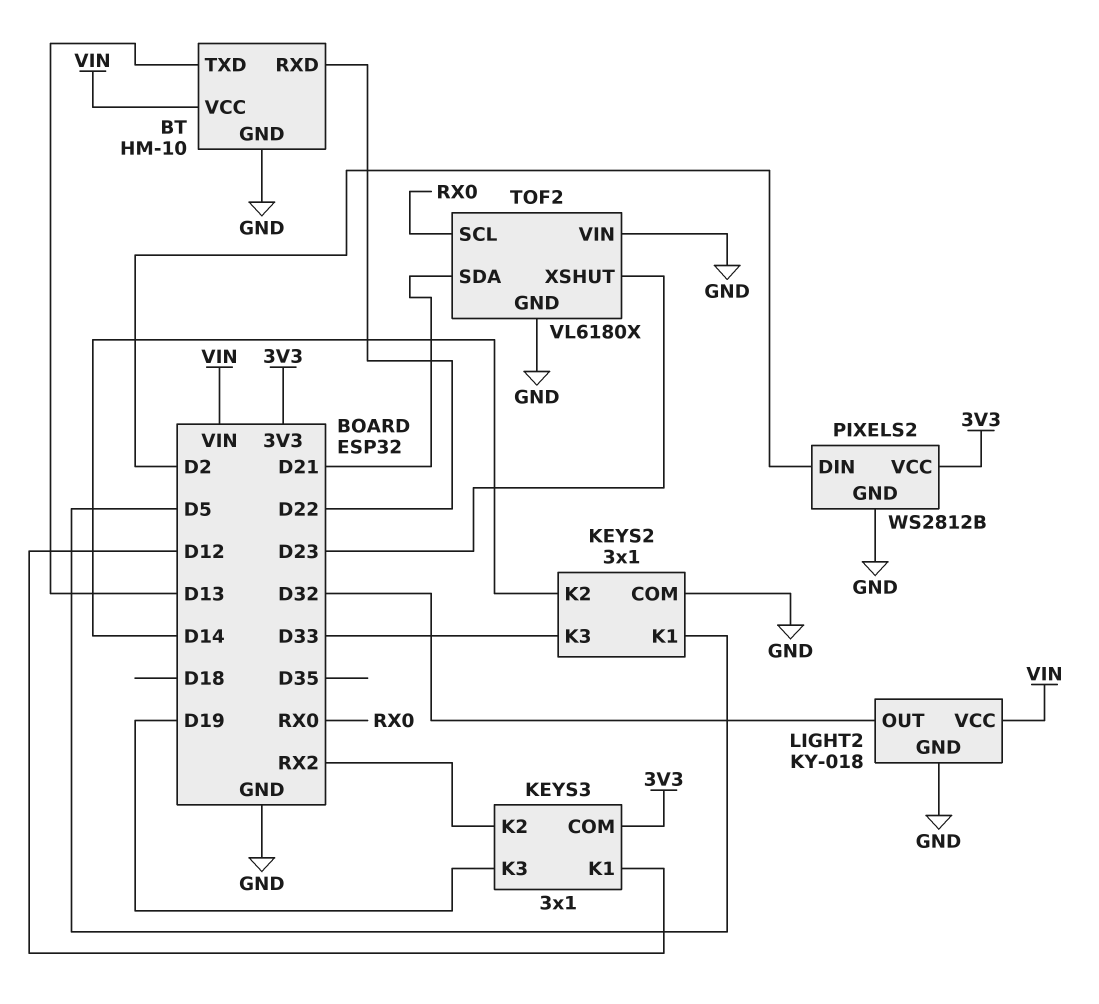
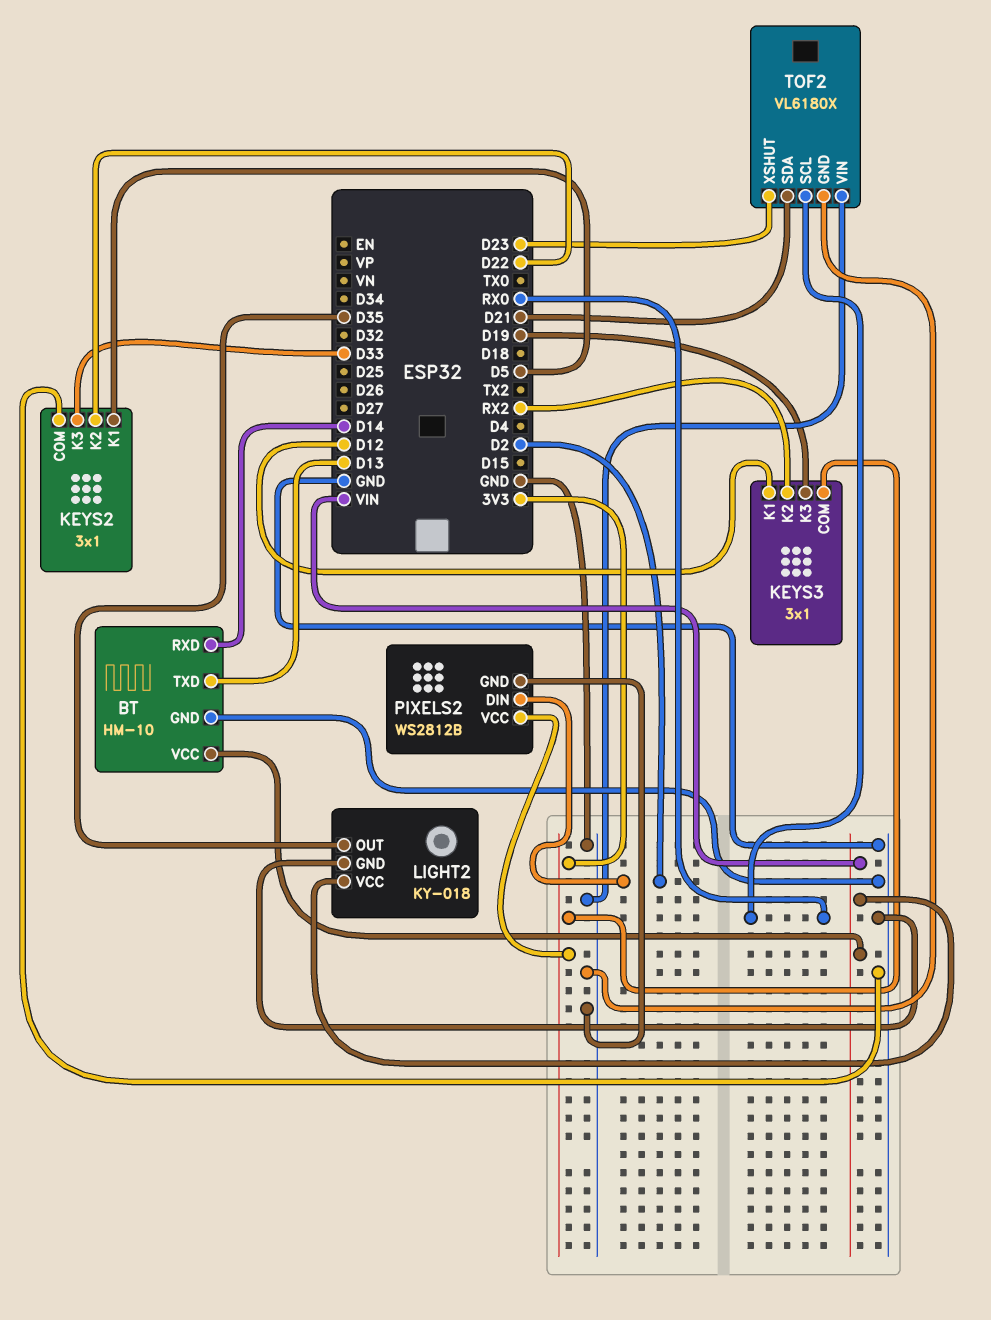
BT pin RXD: D22 -> D14
KEYS2 pin K2: D14 -> D22
LIGHT2 pin OUT: D32 -> D35

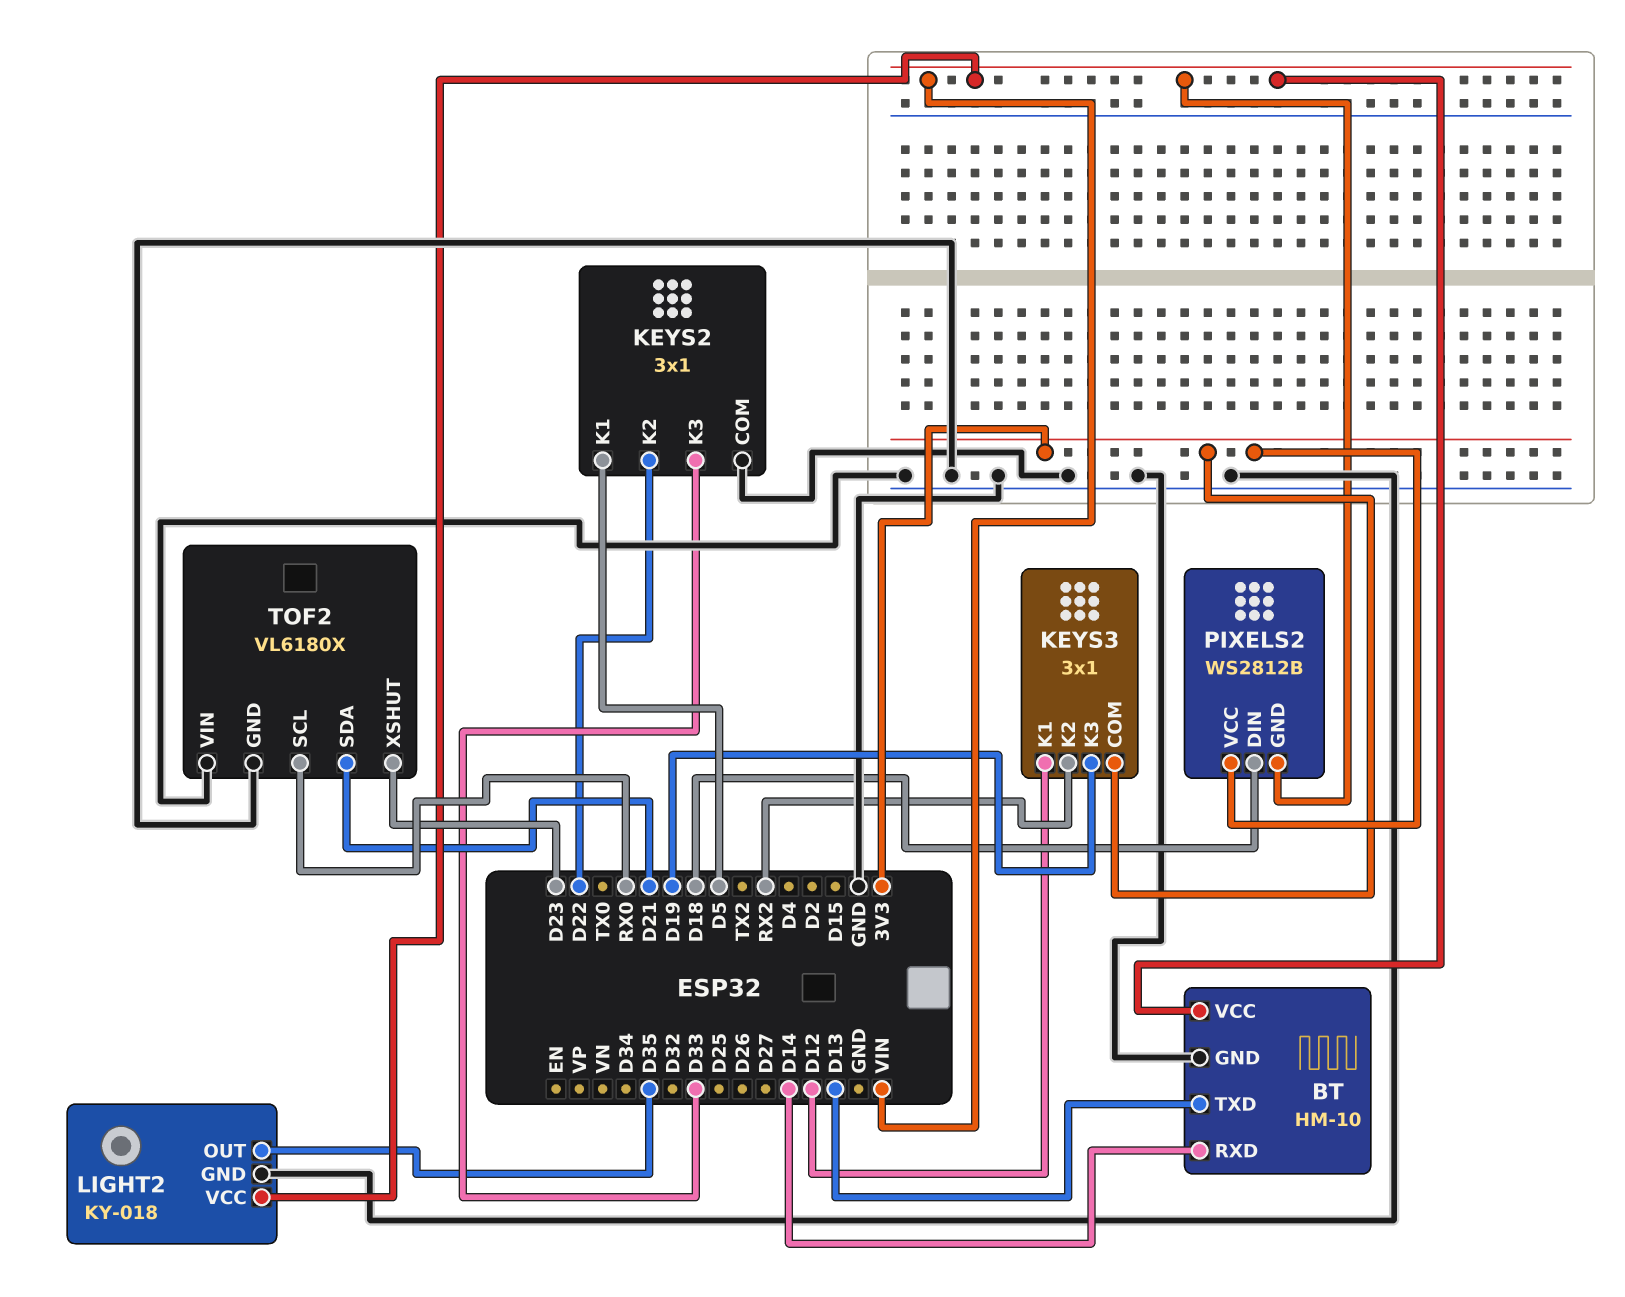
PIXELS2 pin DIN: D2 -> D18
PIXELS2 pin GND: GND -> VIN

